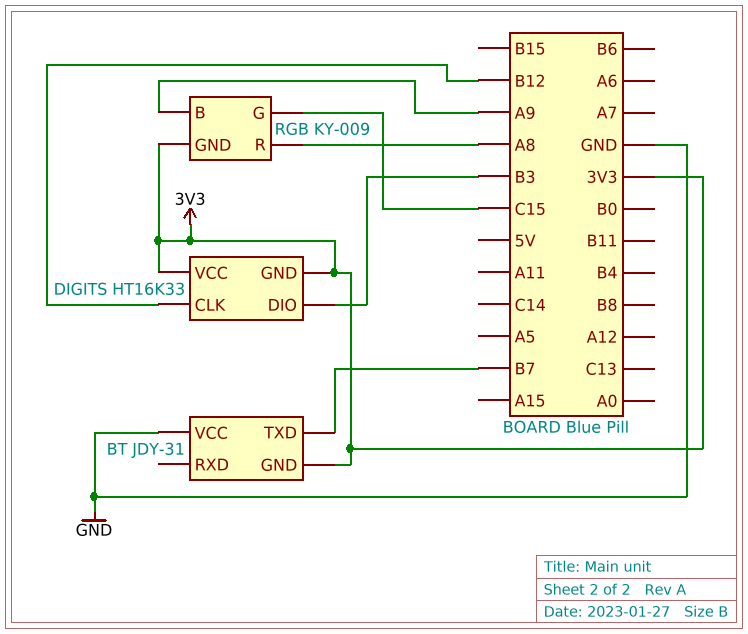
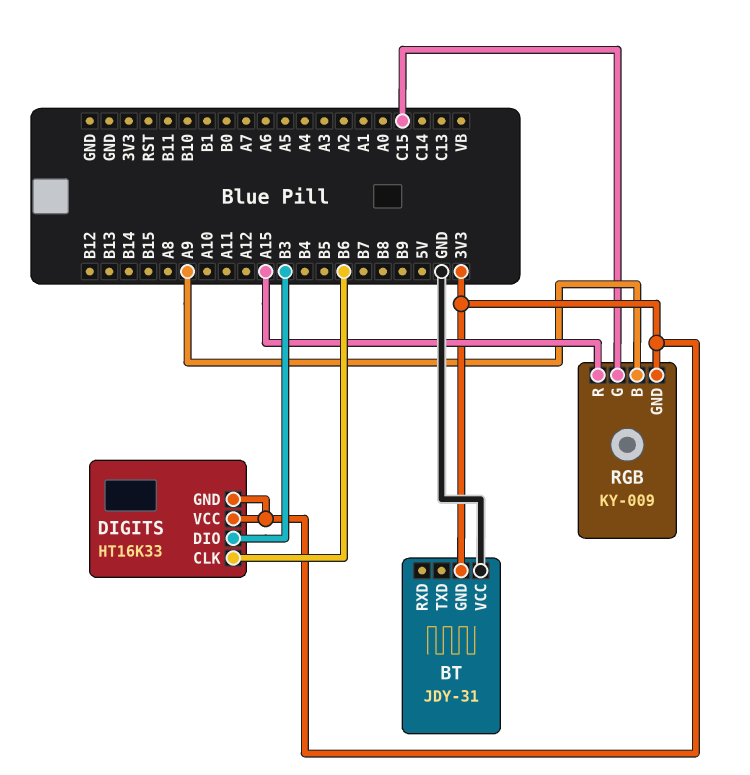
BT pin TXD: B7 -> none
DIGITS pin CLK: B12 -> B6
RGB pin R: A8 -> A15

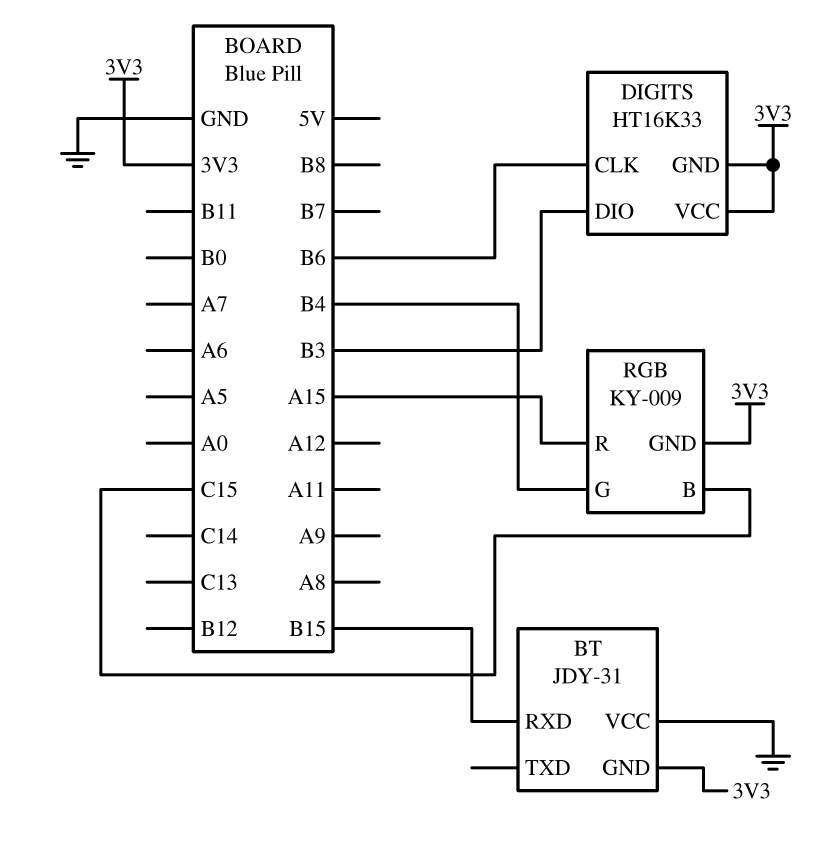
BT pin RXD: none -> B15
RGB pin B: A9 -> C15
RGB pin G: C15 -> B4

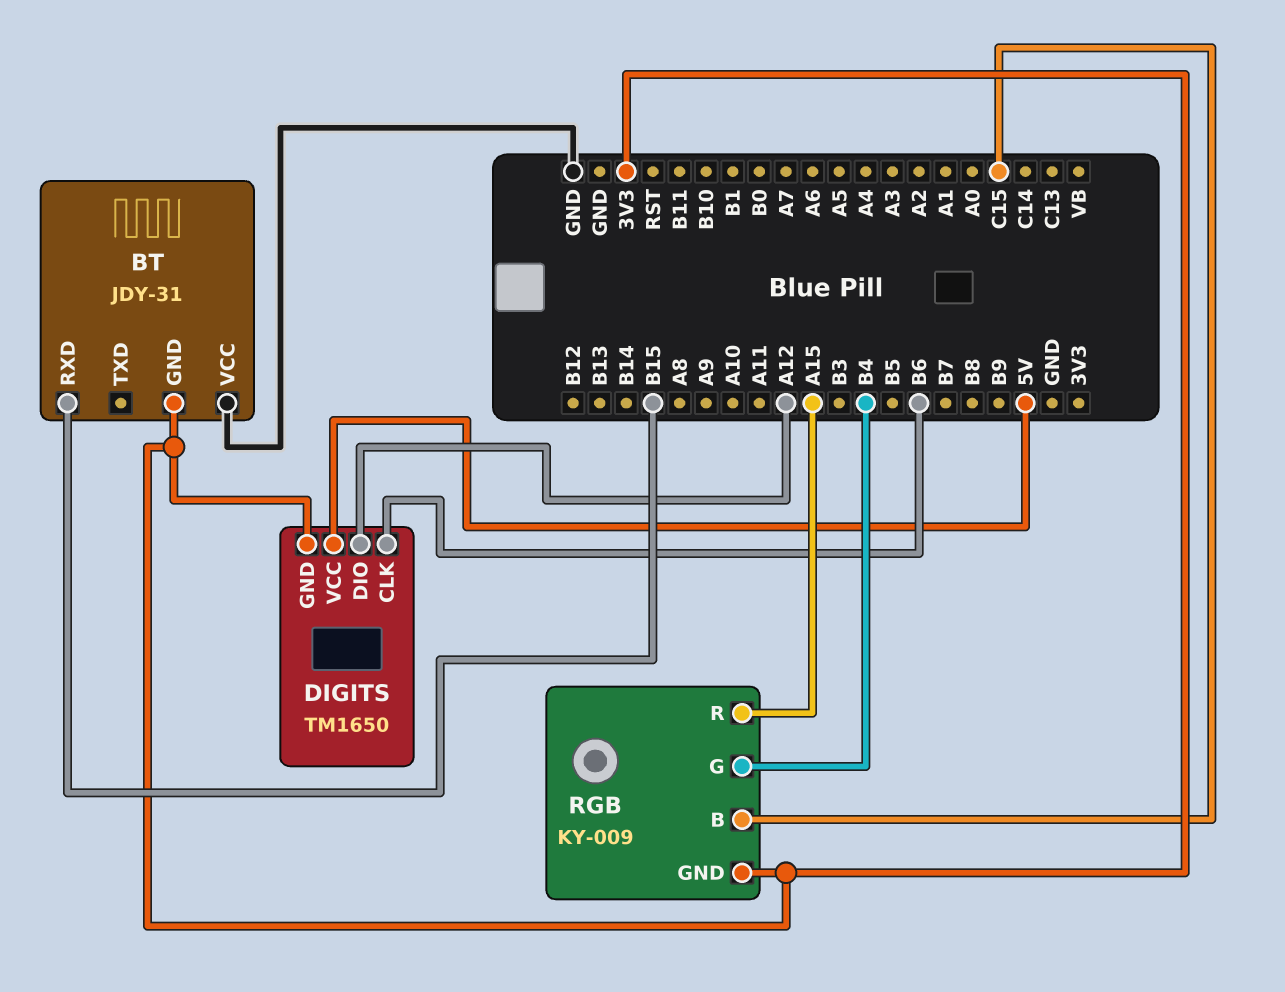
DIGITS: HT16K33 -> TM1650
DIGITS pin DIO: B3 -> A12
DIGITS pin VCC: 3V3 -> 5V

